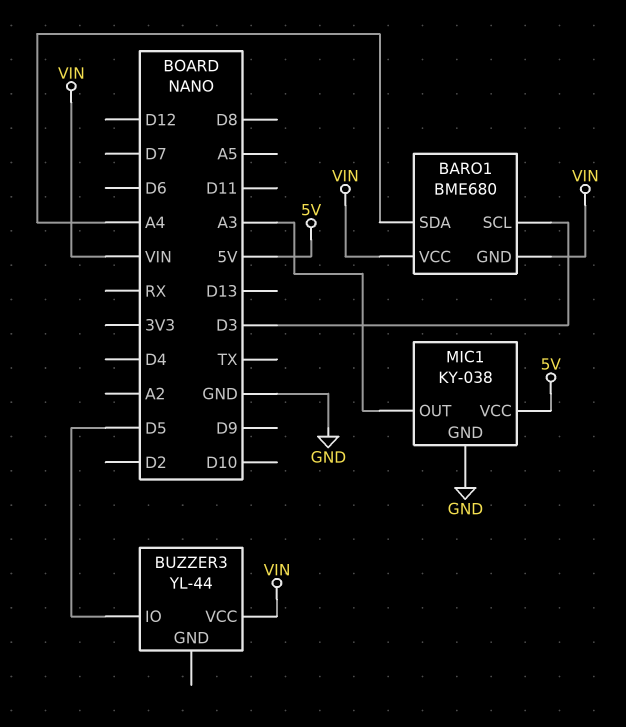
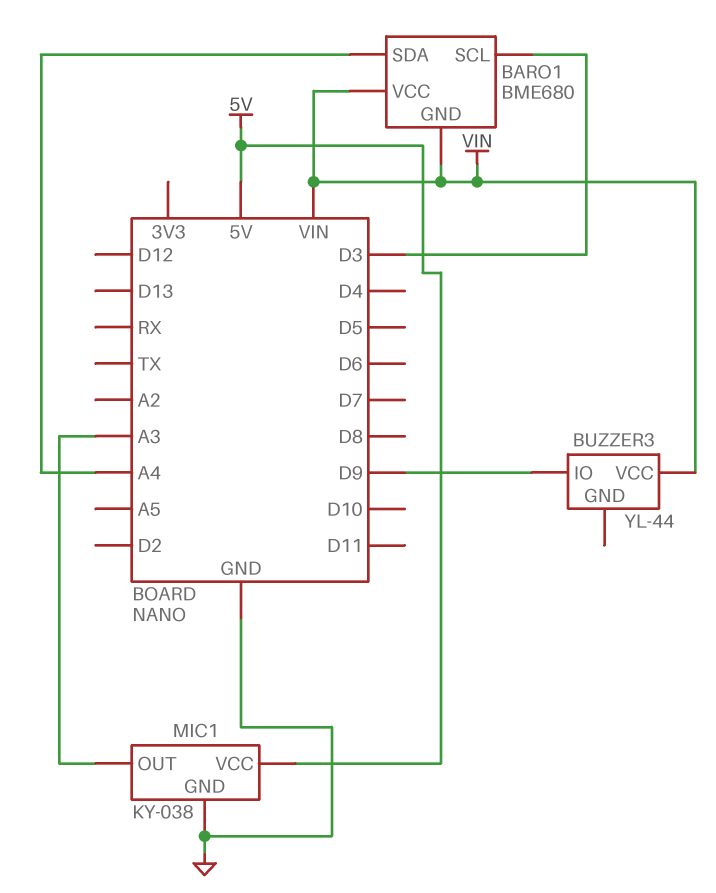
BUZZER3 pin IO: D5 -> D9

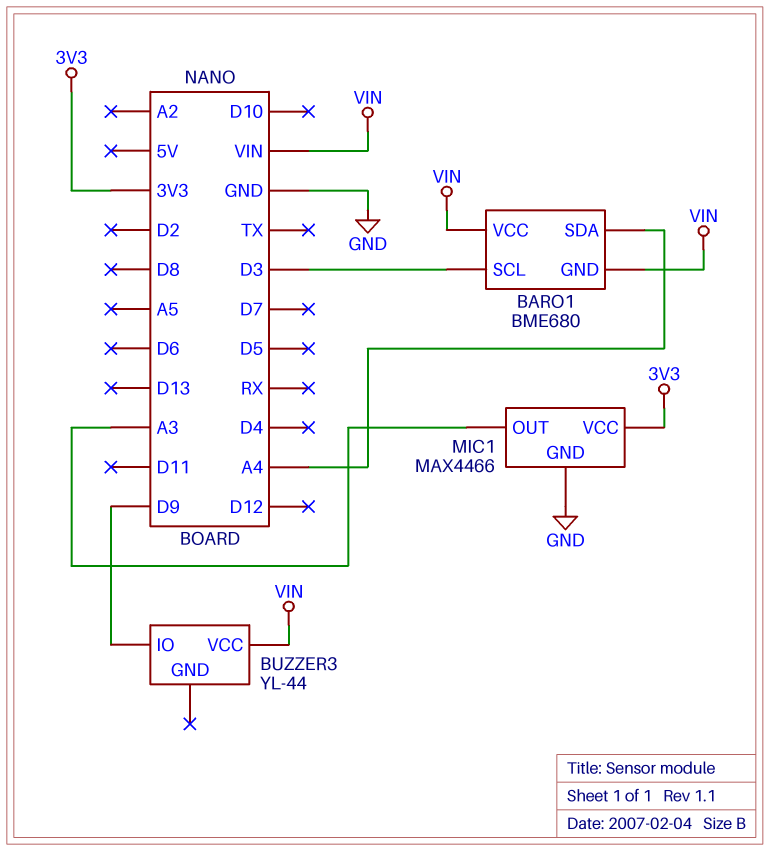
MIC1: KY-038 -> MAX4466
MIC1 pin VCC: 5V -> 3V3

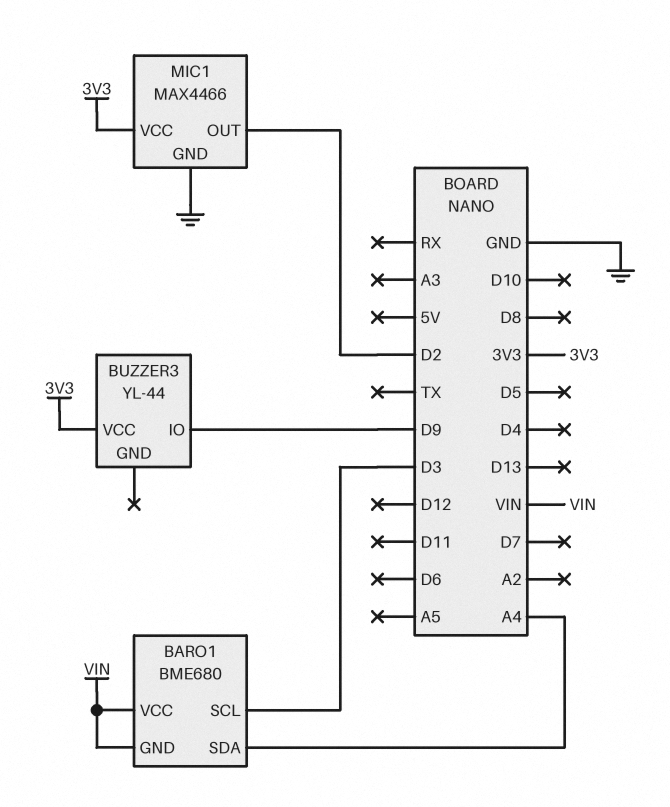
BUZZER3 pin VCC: VIN -> 3V3
MIC1 pin OUT: A3 -> D2

